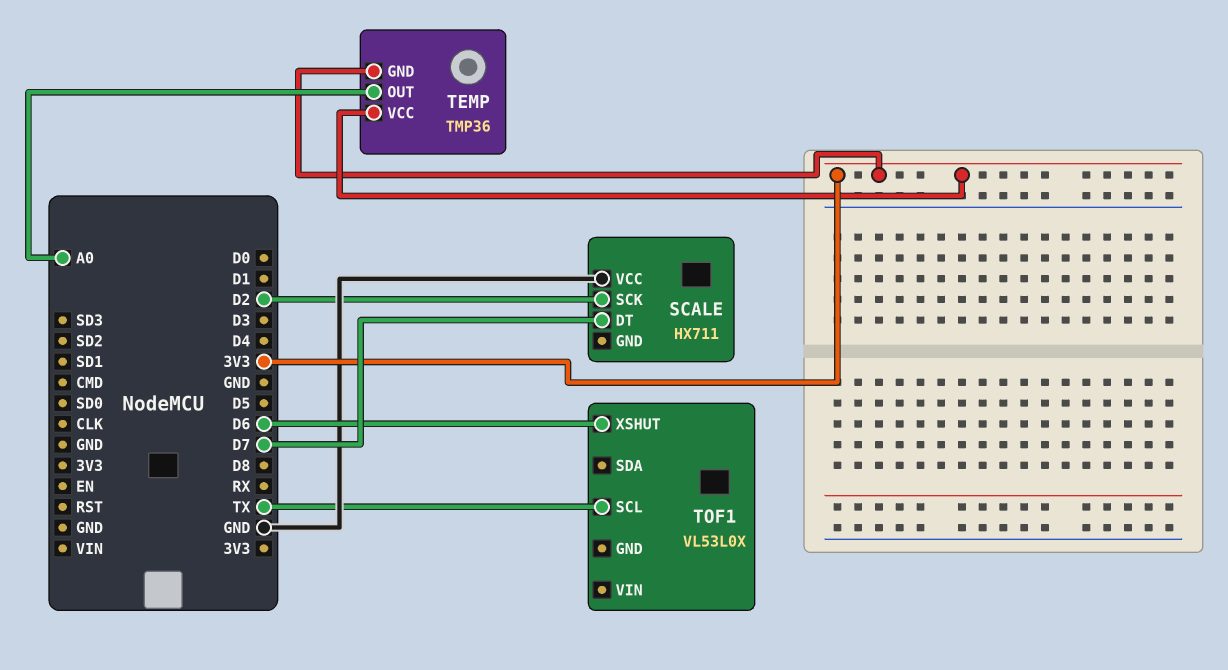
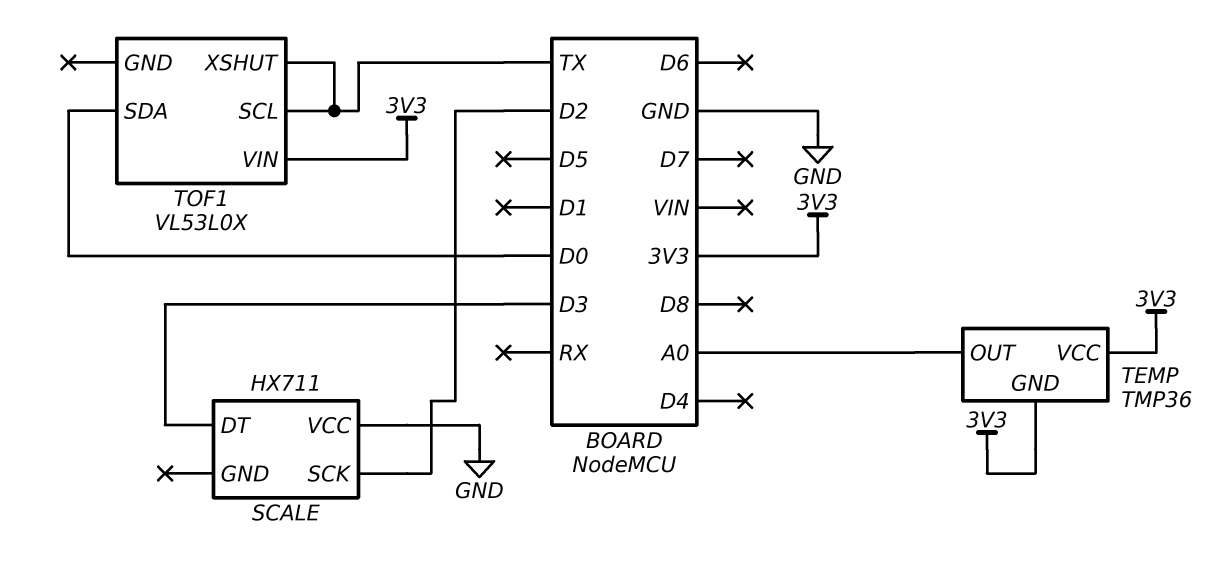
SCALE pin DT: D7 -> D3
TOF1 pin SDA: none -> D0
TOF1 pin VIN: none -> 3V3
TOF1 pin XSHUT: D6 -> TX

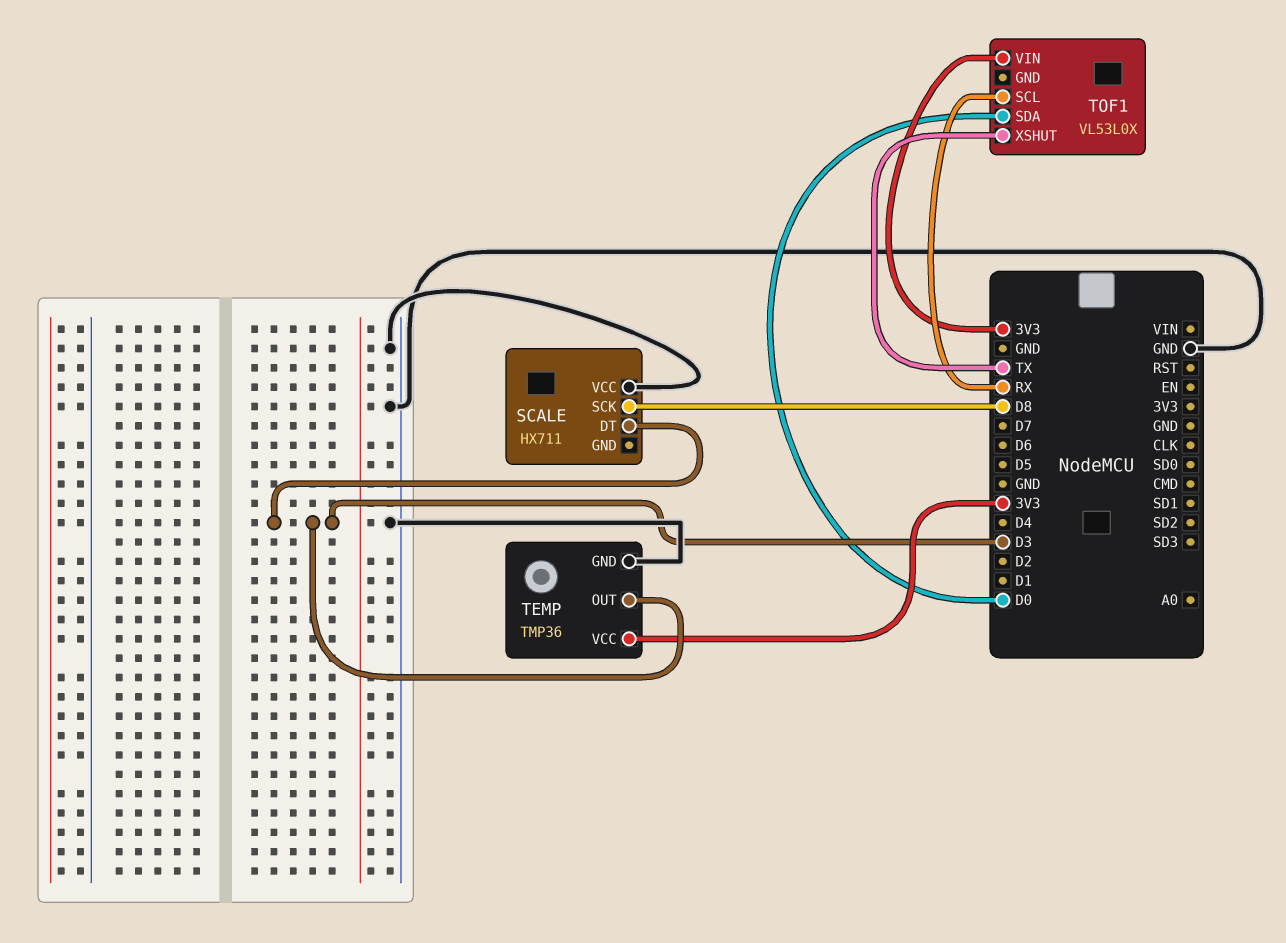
SCALE pin SCK: D2 -> D8
TEMP pin GND: 3V3 -> GND
TEMP pin OUT: A0 -> D3
TOF1 pin SCL: TX -> RX

